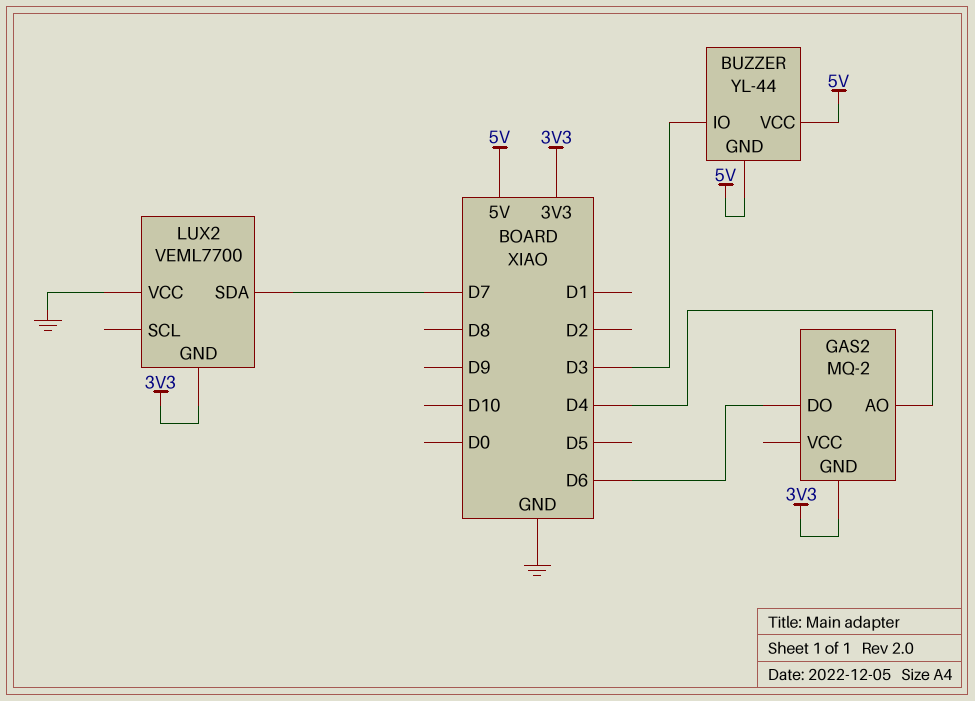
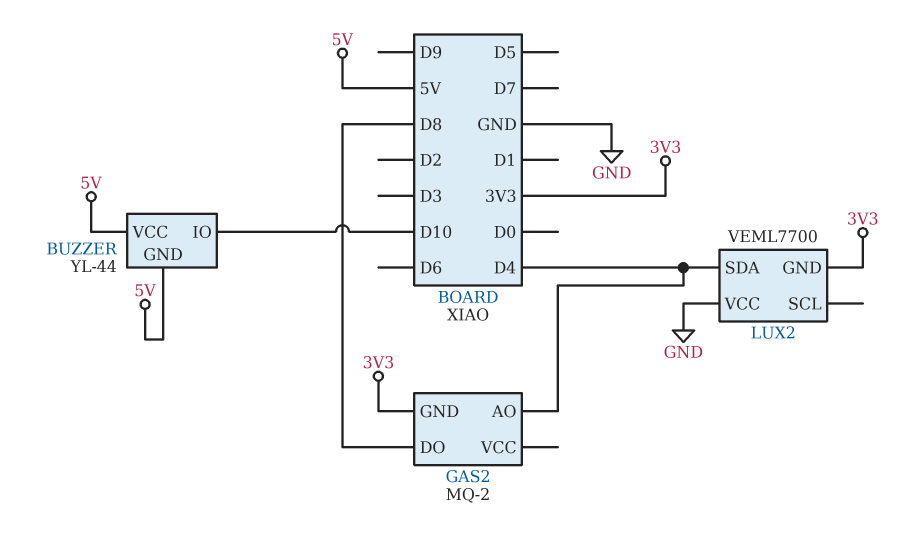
BUZZER pin IO: D3 -> D10
GAS2 pin DO: D6 -> D8
LUX2 pin SDA: D7 -> D4

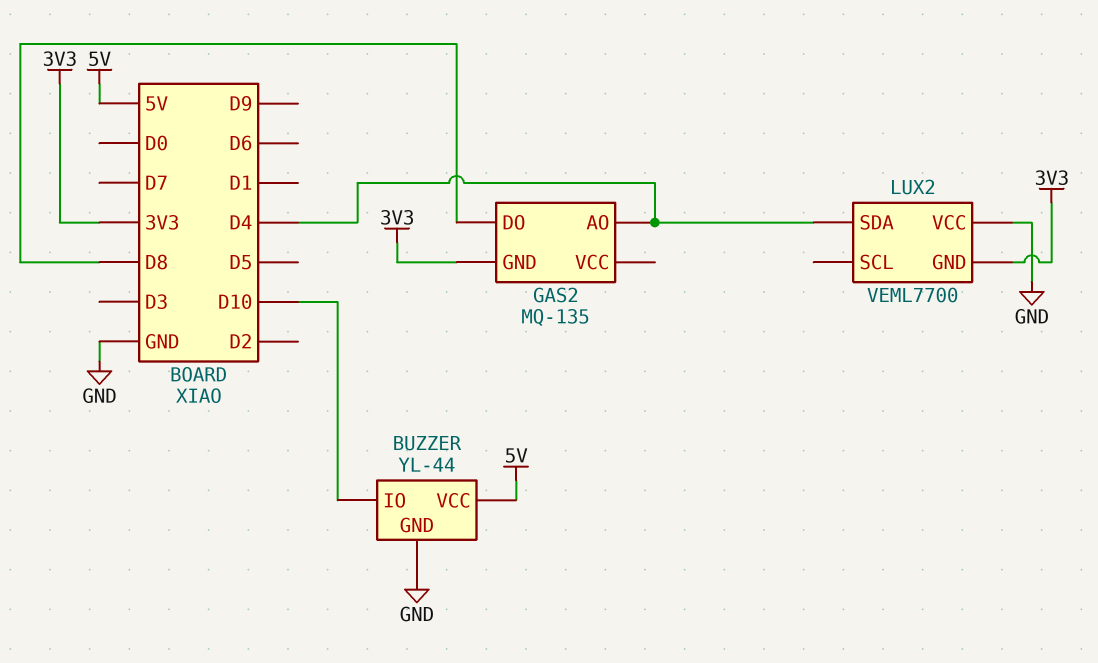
BUZZER pin GND: 5V -> GND
GAS2: MQ-2 -> MQ-135

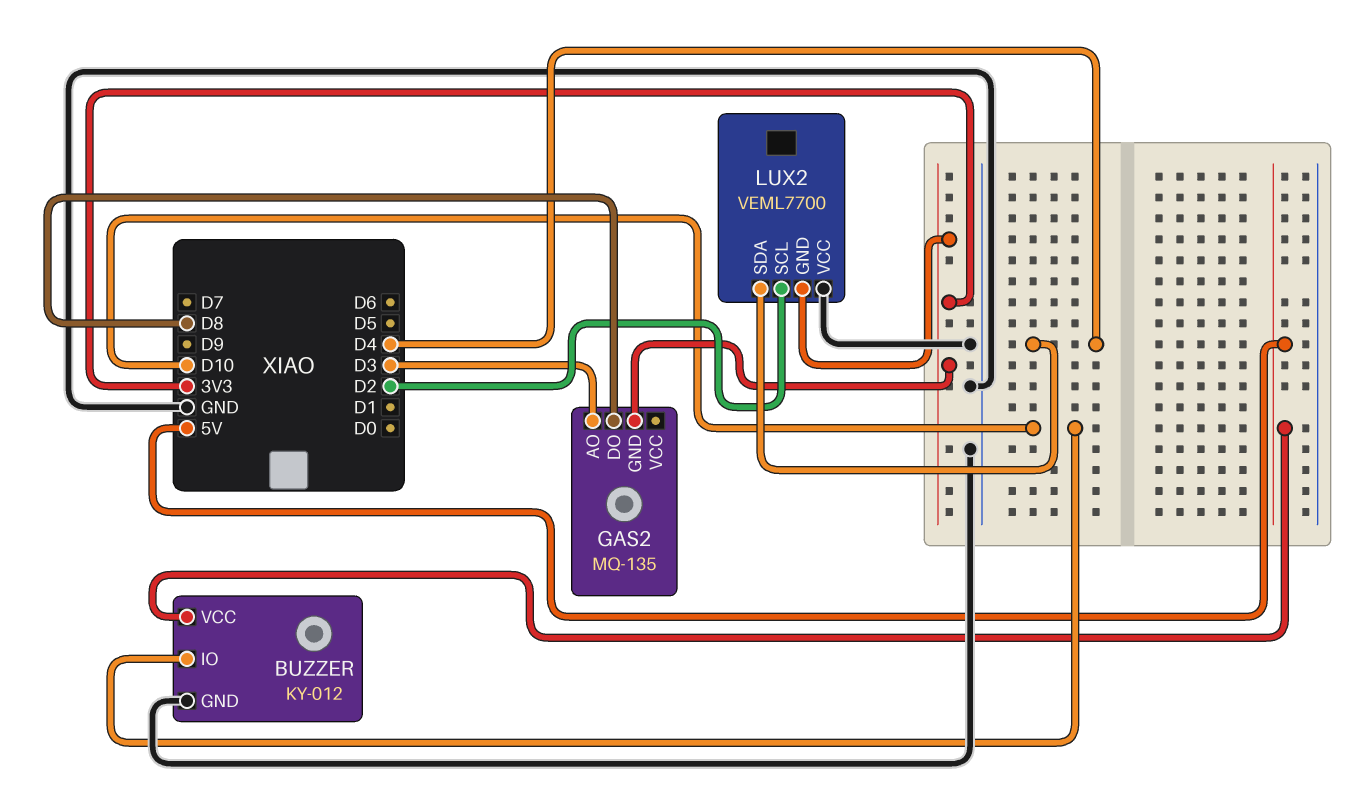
BUZZER: YL-44 -> KY-012
GAS2 pin AO: D4 -> D3
LUX2 pin SCL: none -> D2

